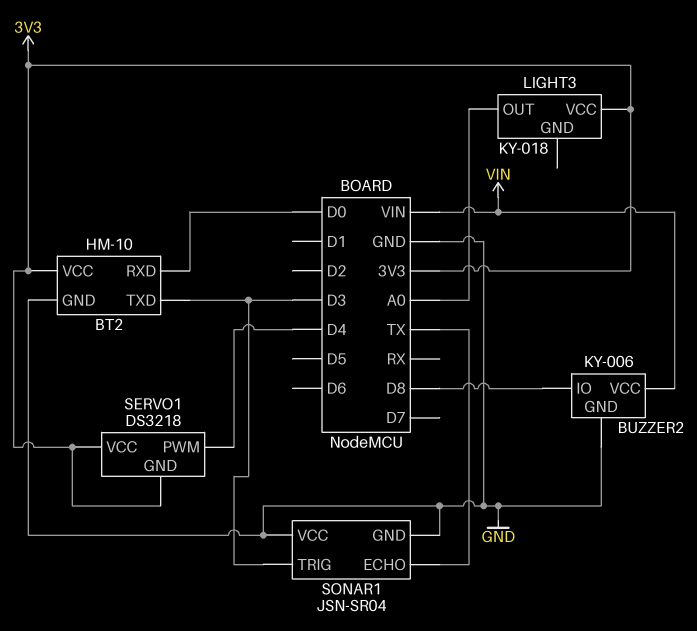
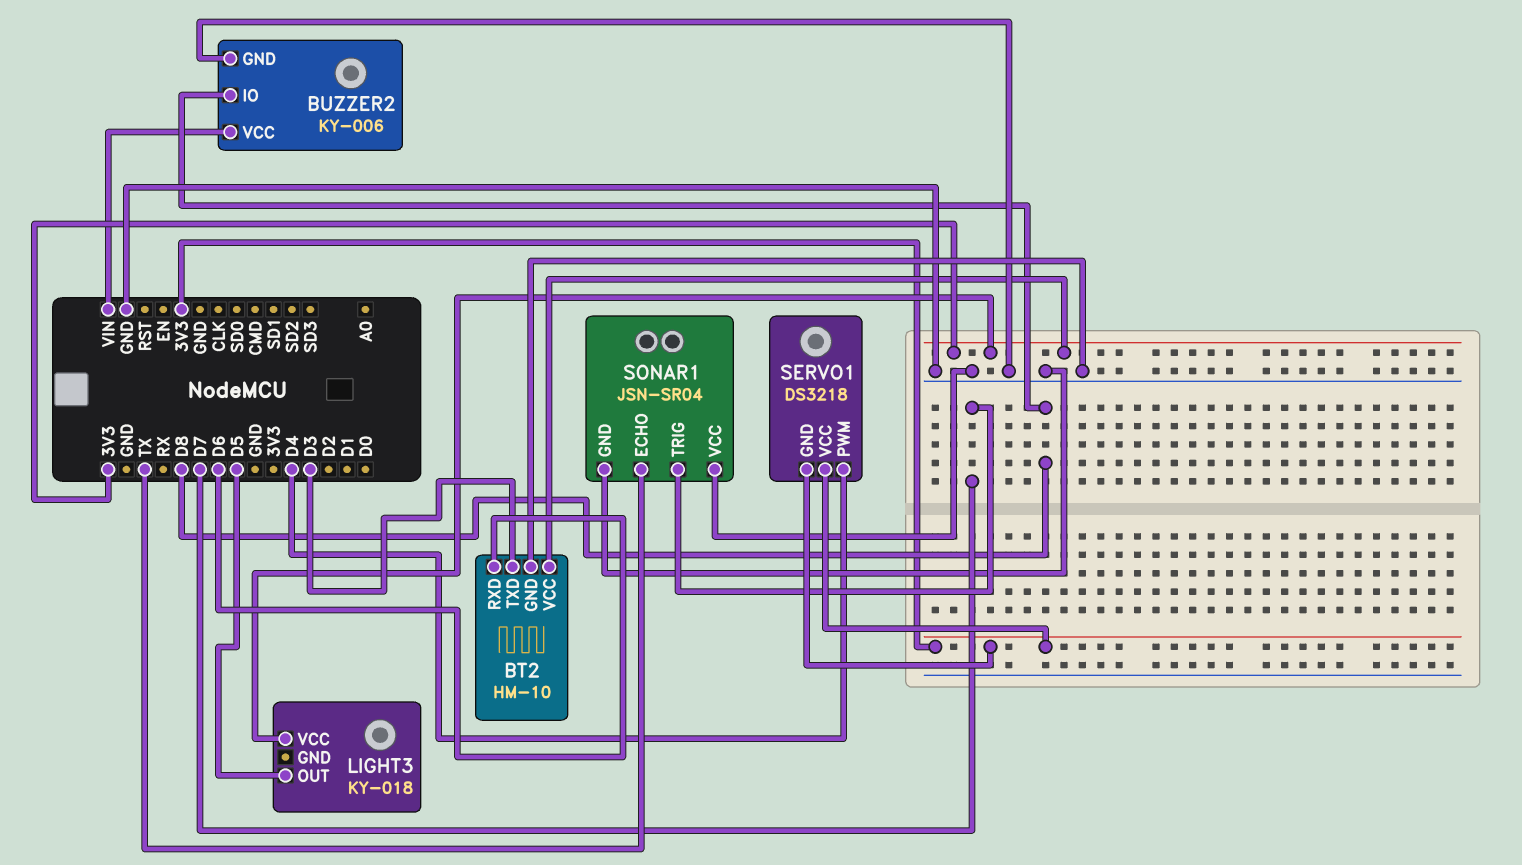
BT2 pin RXD: D0 -> D6
LIGHT3 pin OUT: A0 -> D5
SONAR1 pin TRIG: D3 -> D7

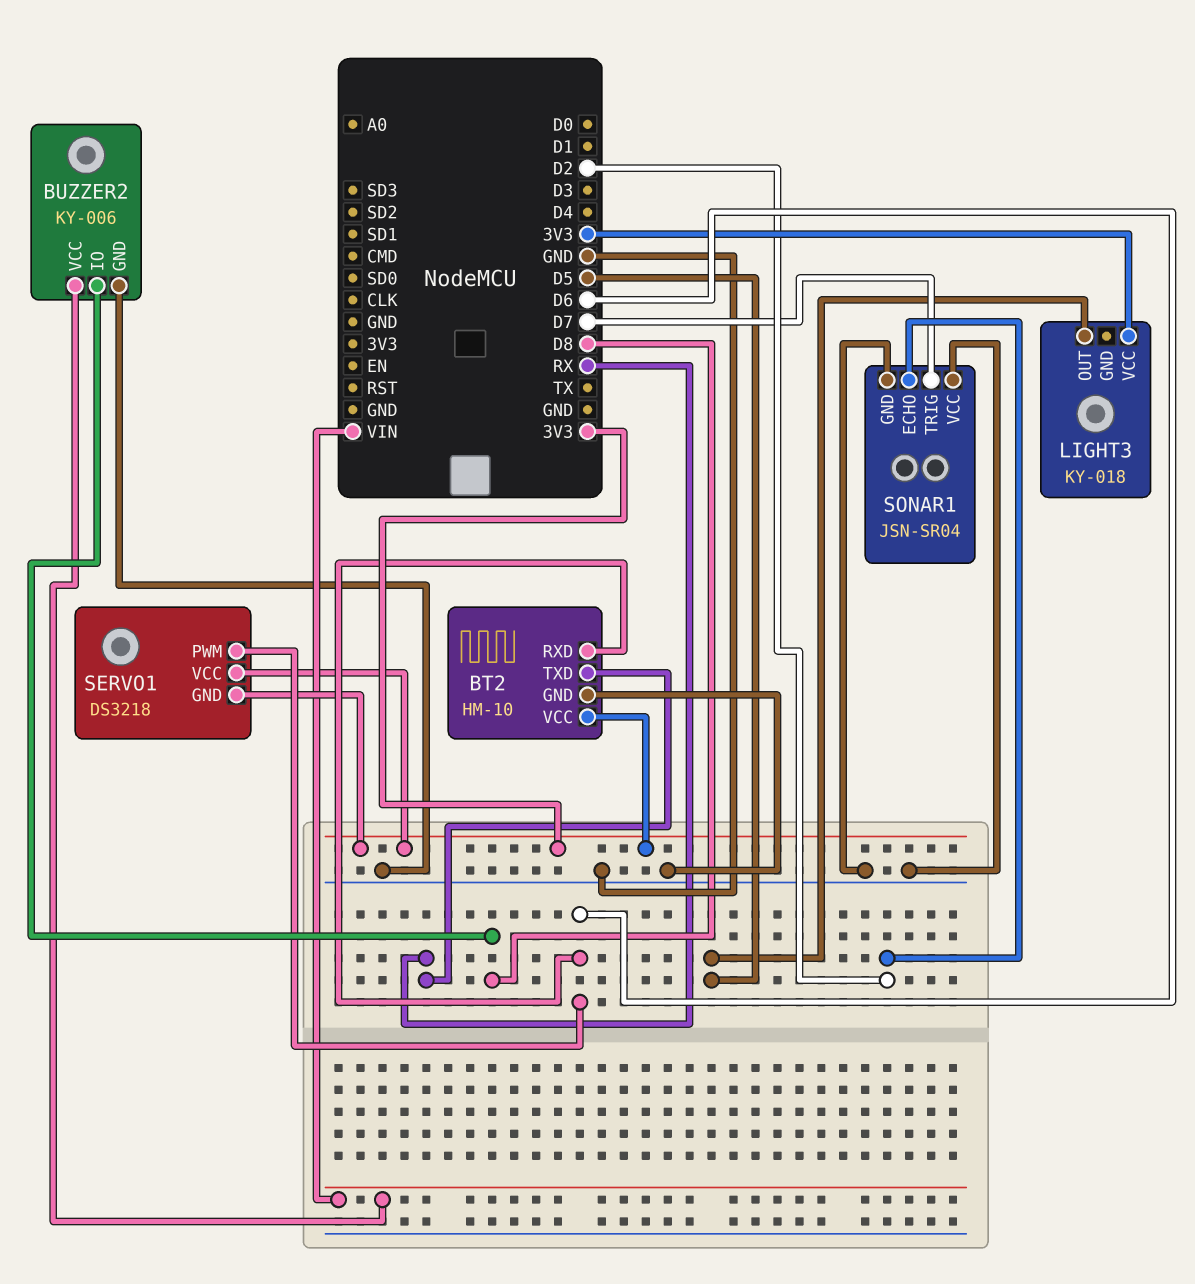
BT2 pin TXD: D3 -> RX
SERVO1 pin PWM: D4 -> D6
SONAR1 pin ECHO: TX -> D2

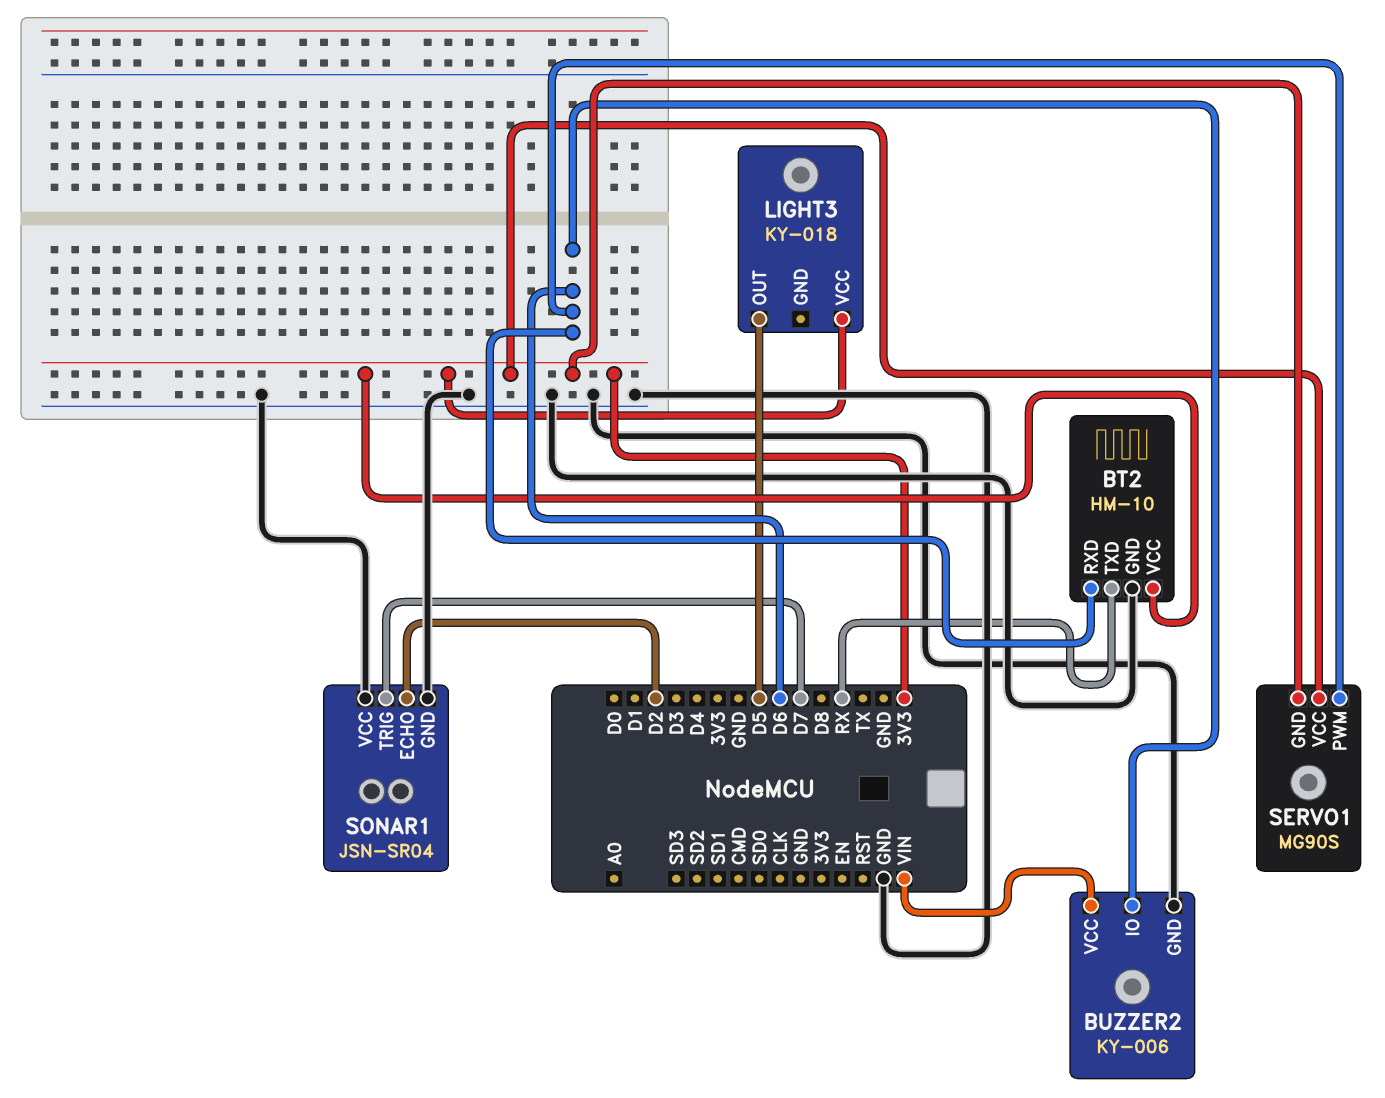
BUZZER2 pin IO: D8 -> D6
SERVO1: DS3218 -> MG90S

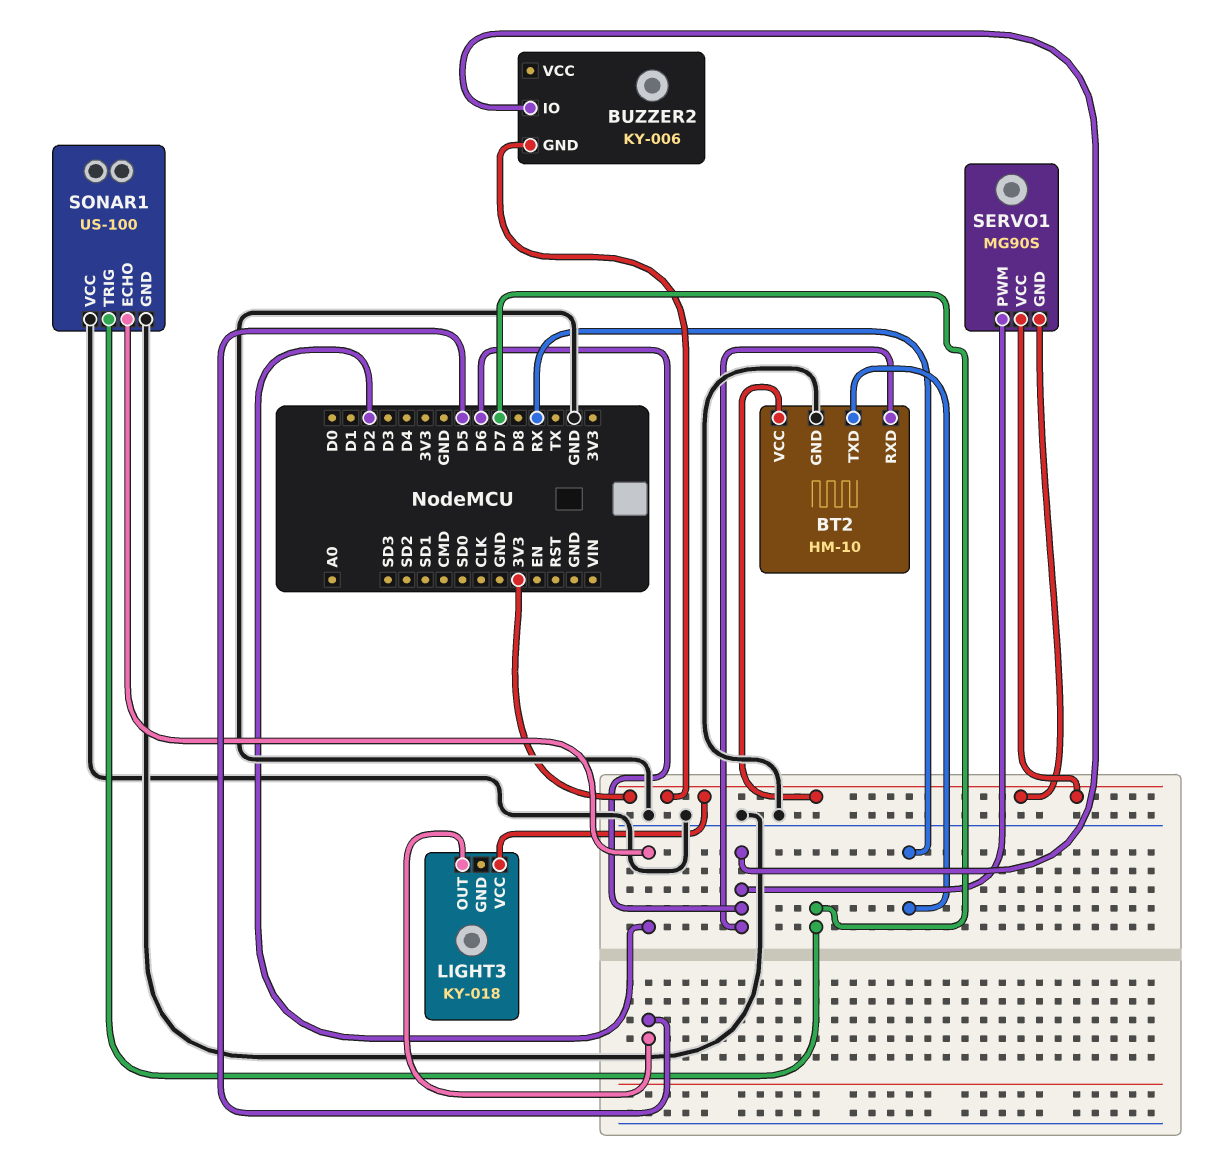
BUZZER2 pin GND: GND -> 3V3
BUZZER2 pin VCC: VIN -> none
SONAR1: JSN-SR04 -> US-100

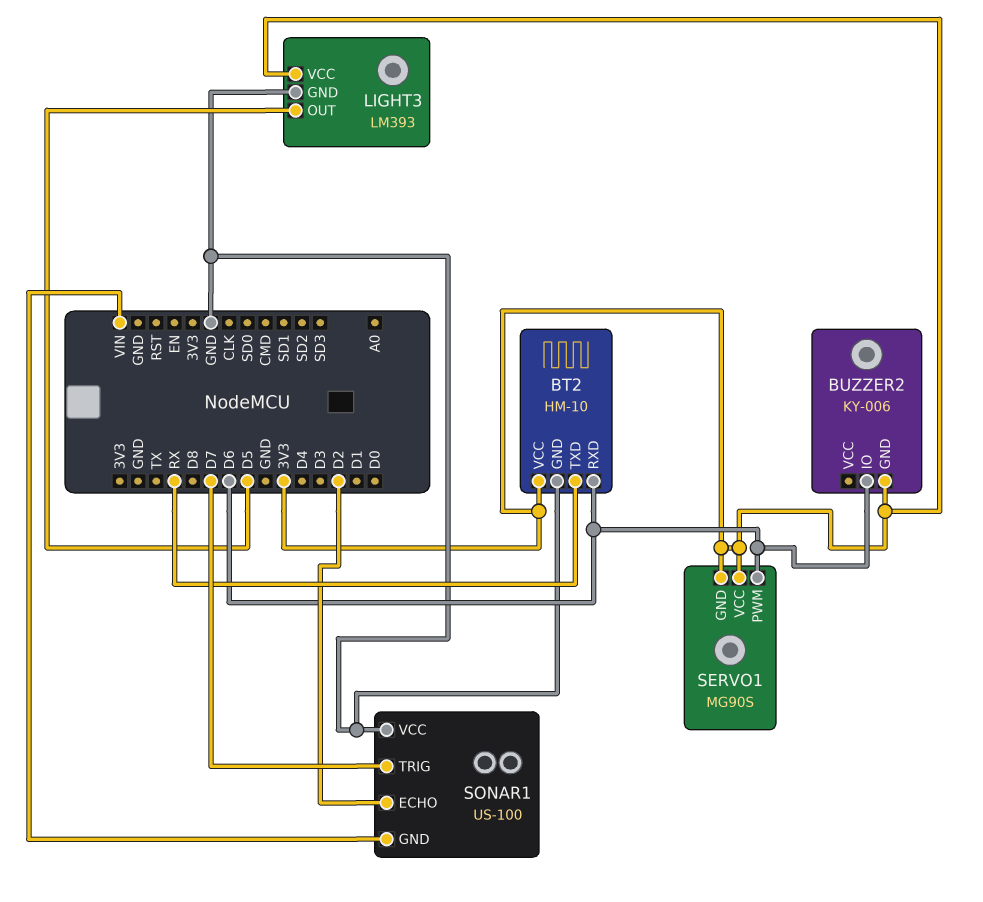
LIGHT3: KY-018 -> LM393
LIGHT3 pin GND: none -> GND
SONAR1 pin GND: GND -> VIN

